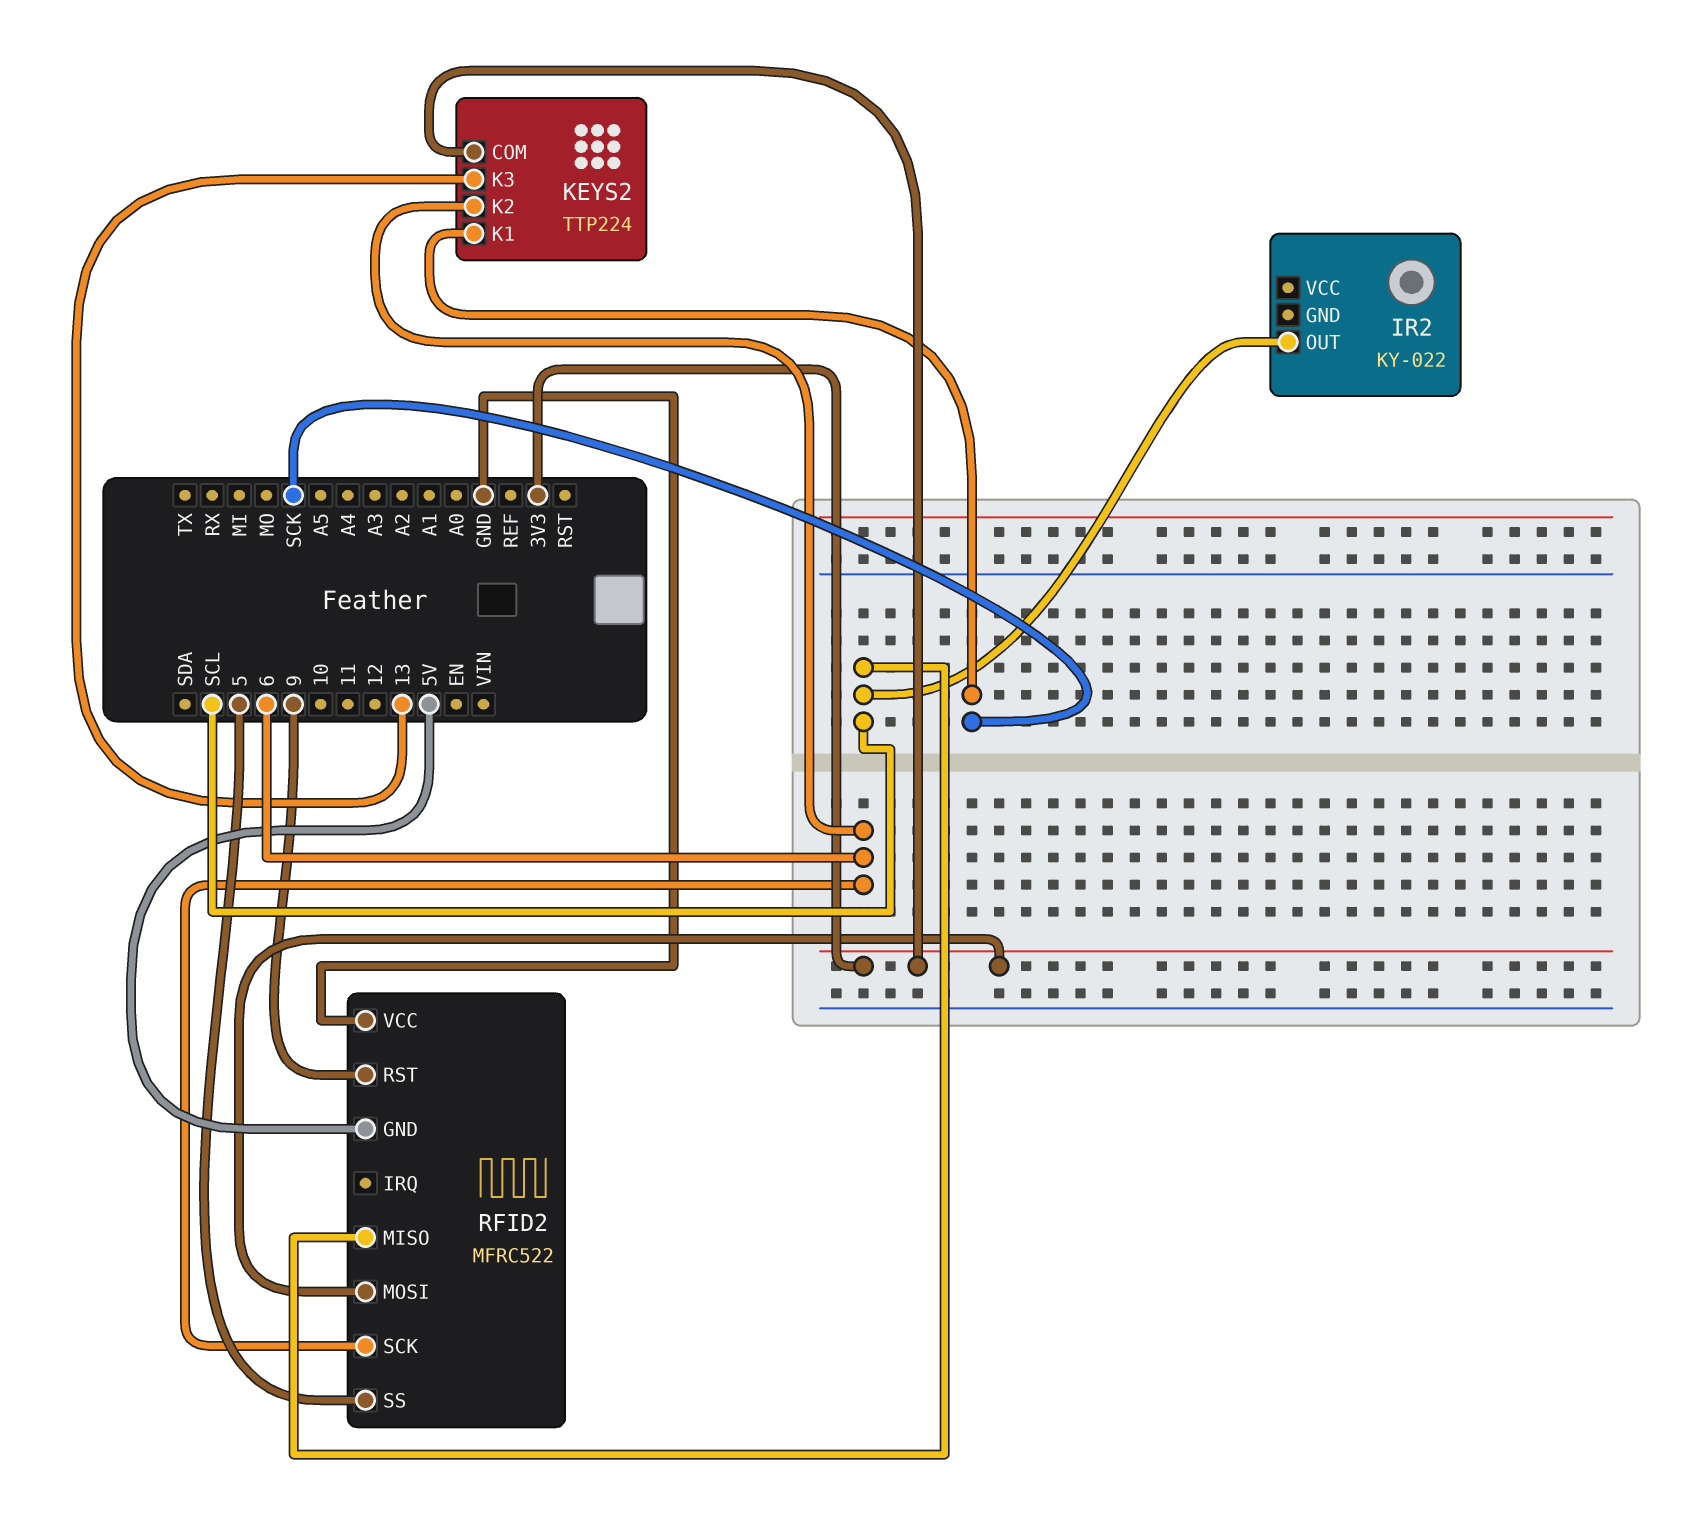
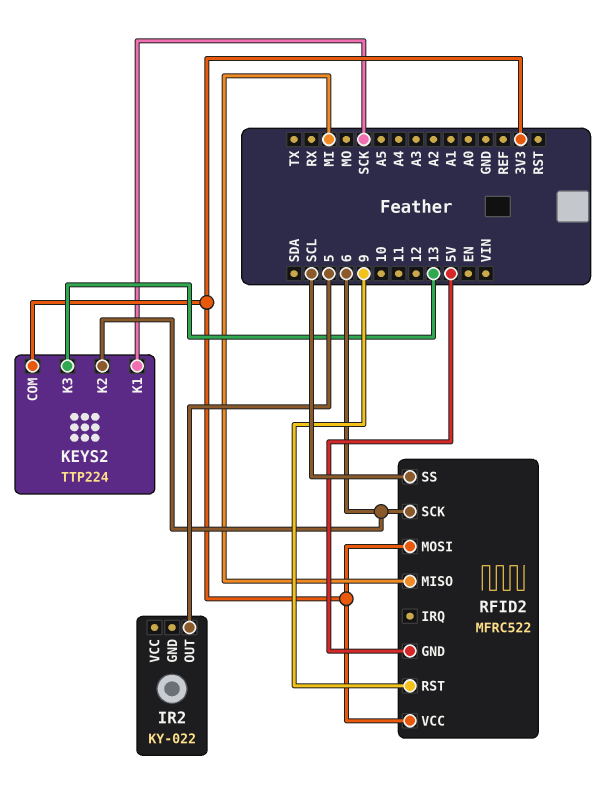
IR2 pin OUT: SCL -> 5
RFID2 pin MISO: SCL -> MI
RFID2 pin SS: 5 -> SCL
RFID2 pin VCC: GND -> 3V3

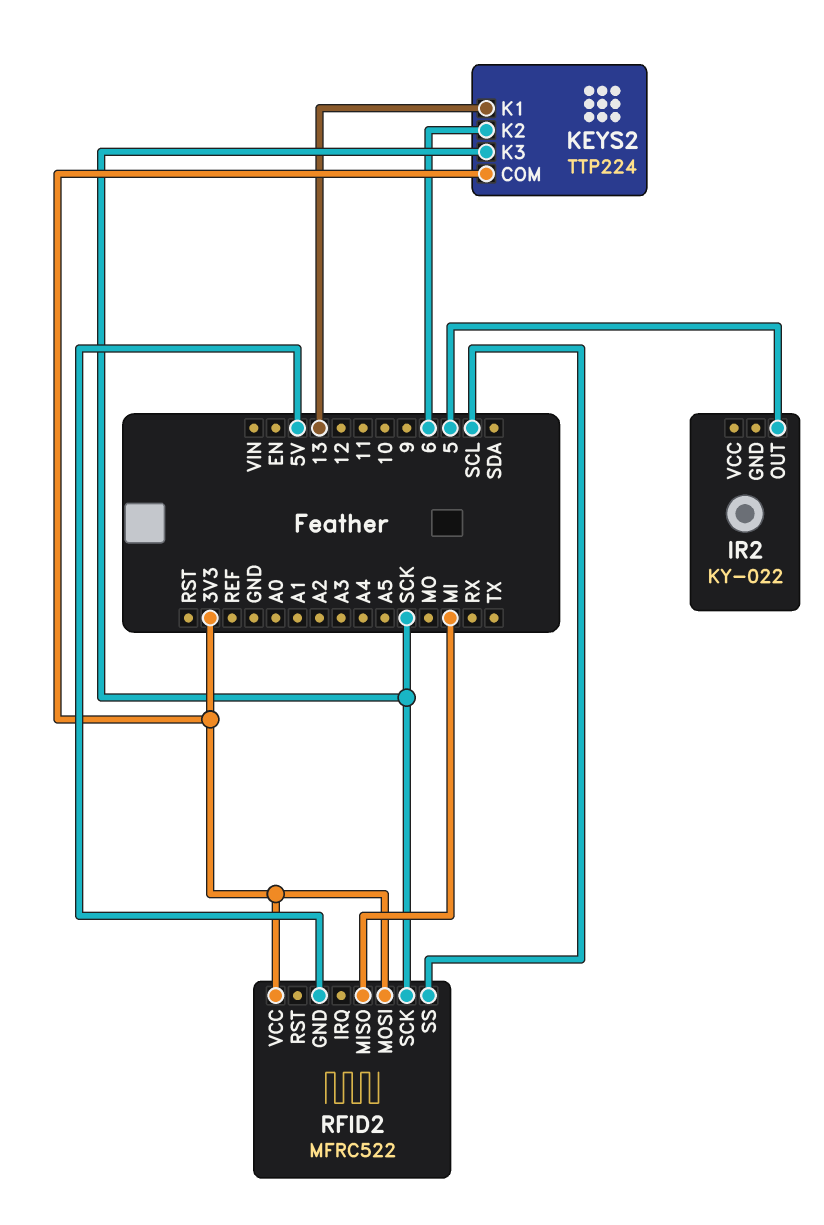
KEYS2 pin K1: SCK -> 13
KEYS2 pin K3: 13 -> SCK
RFID2 pin RST: 9 -> none
RFID2 pin SCK: 6 -> SCK

